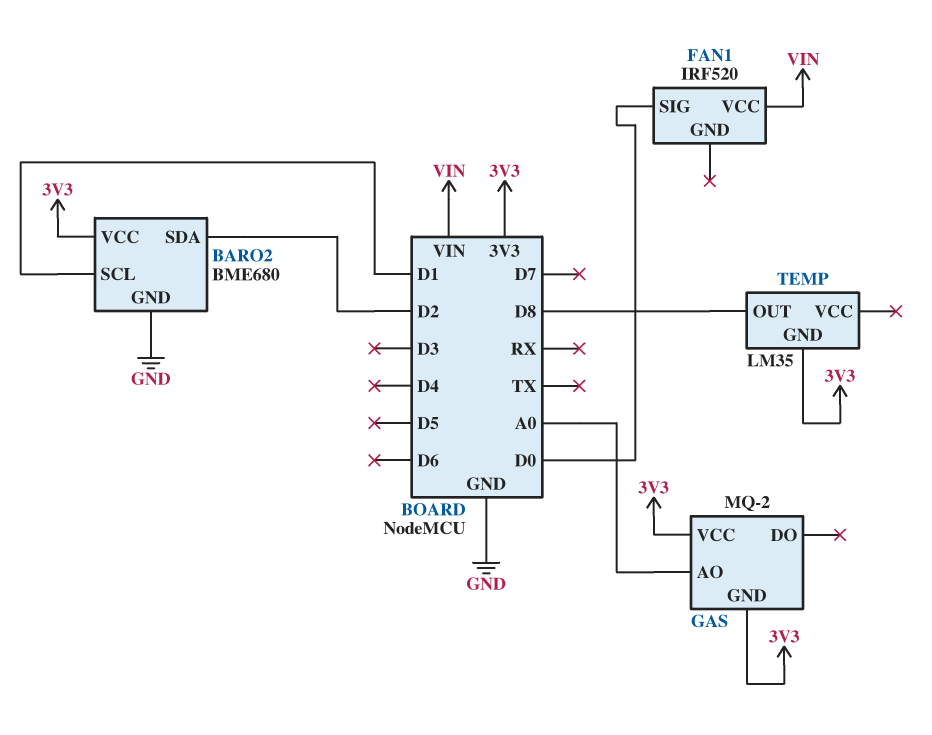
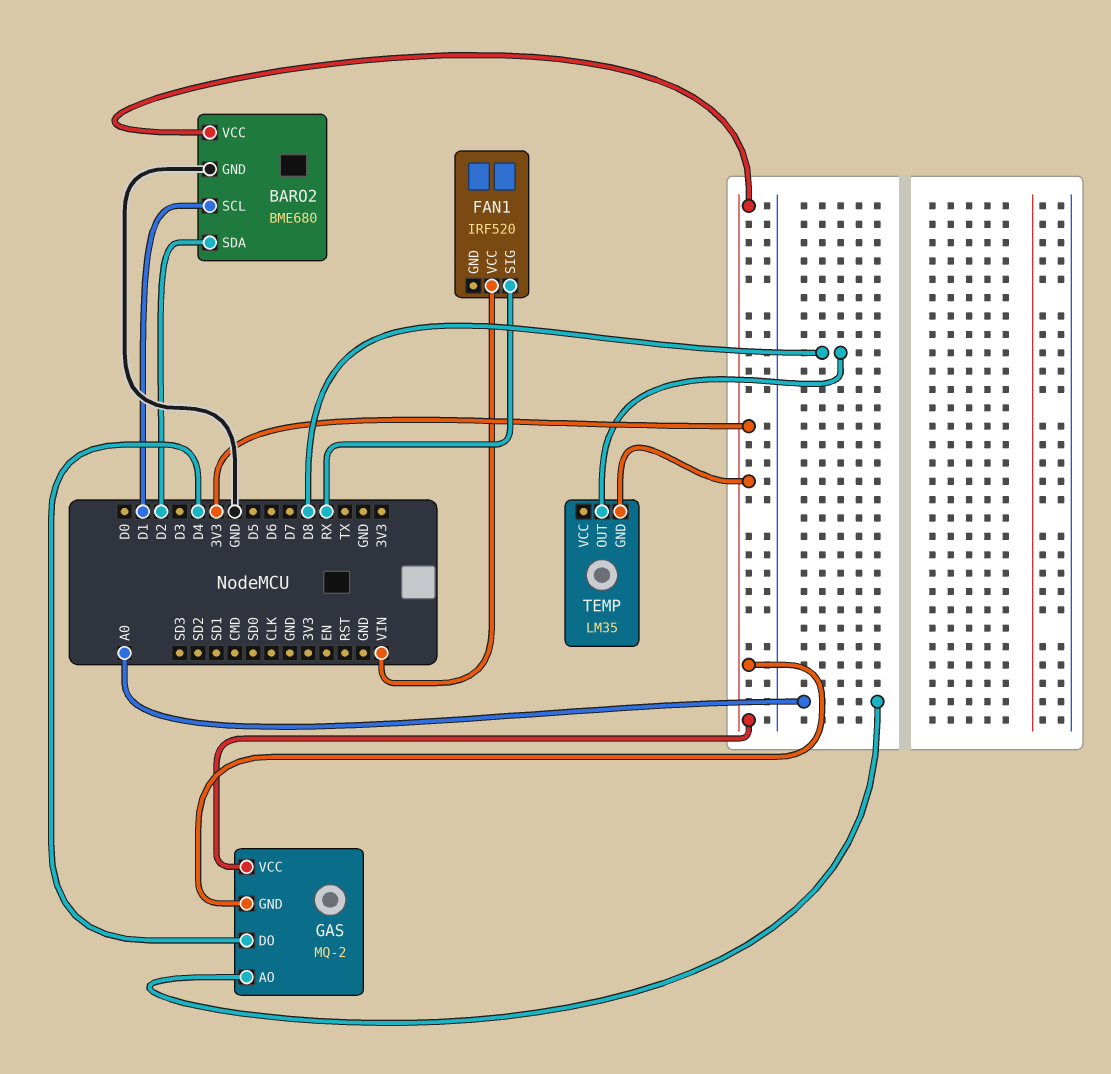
FAN1 pin SIG: D0 -> RX
GAS pin DO: none -> D4

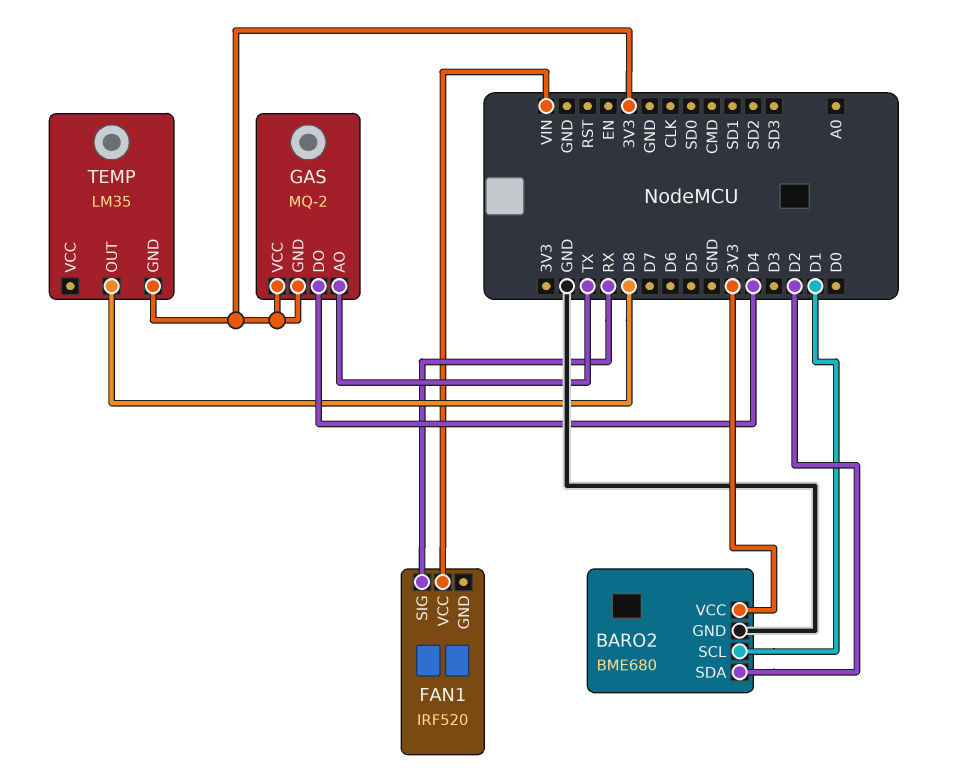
GAS pin AO: A0 -> TX

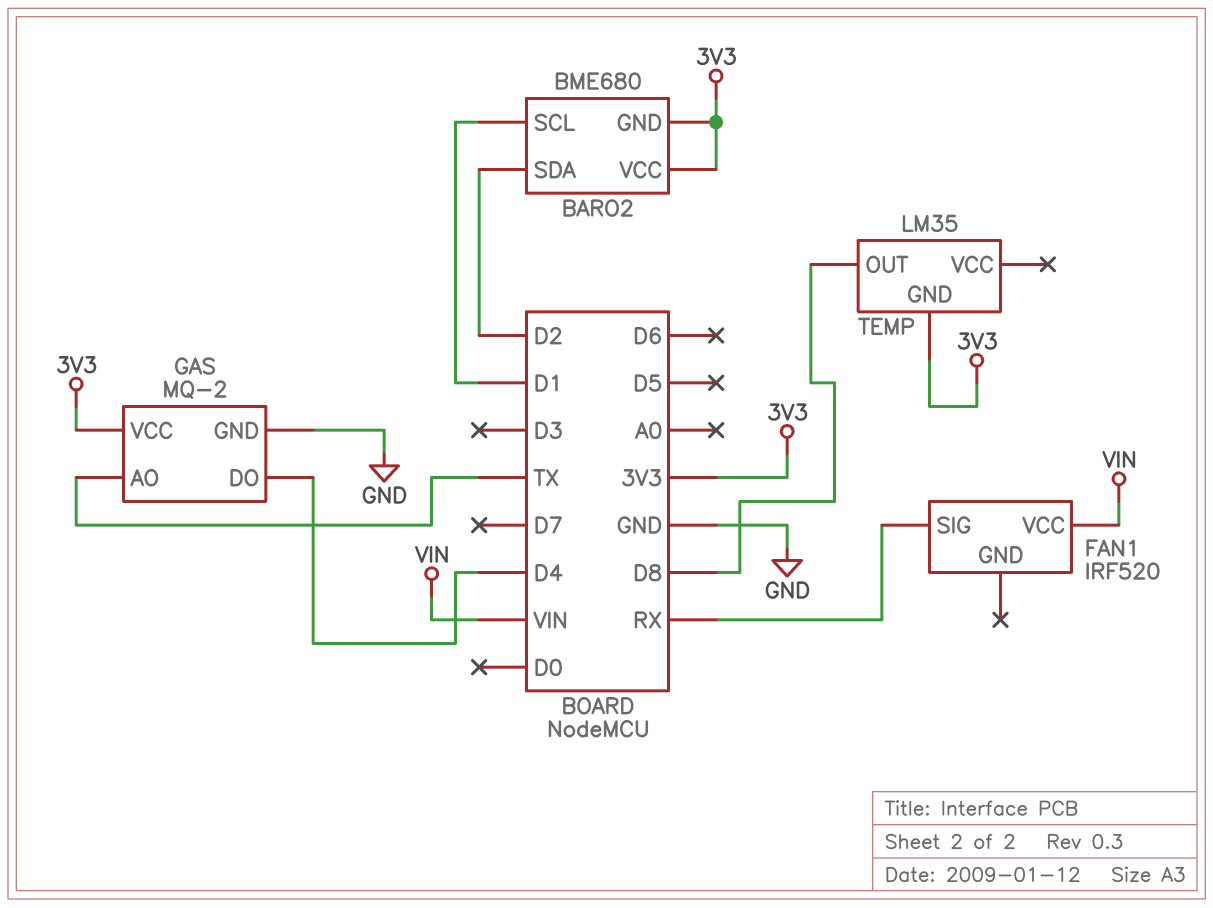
BARO2 pin GND: GND -> 3V3
GAS pin GND: 3V3 -> GND

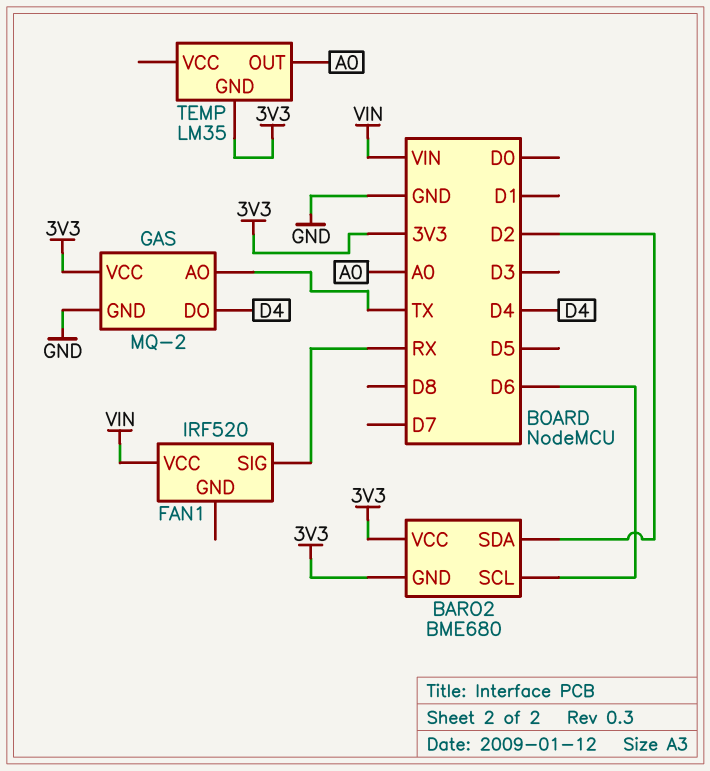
BARO2 pin SCL: D1 -> D6
TEMP pin OUT: D8 -> A0

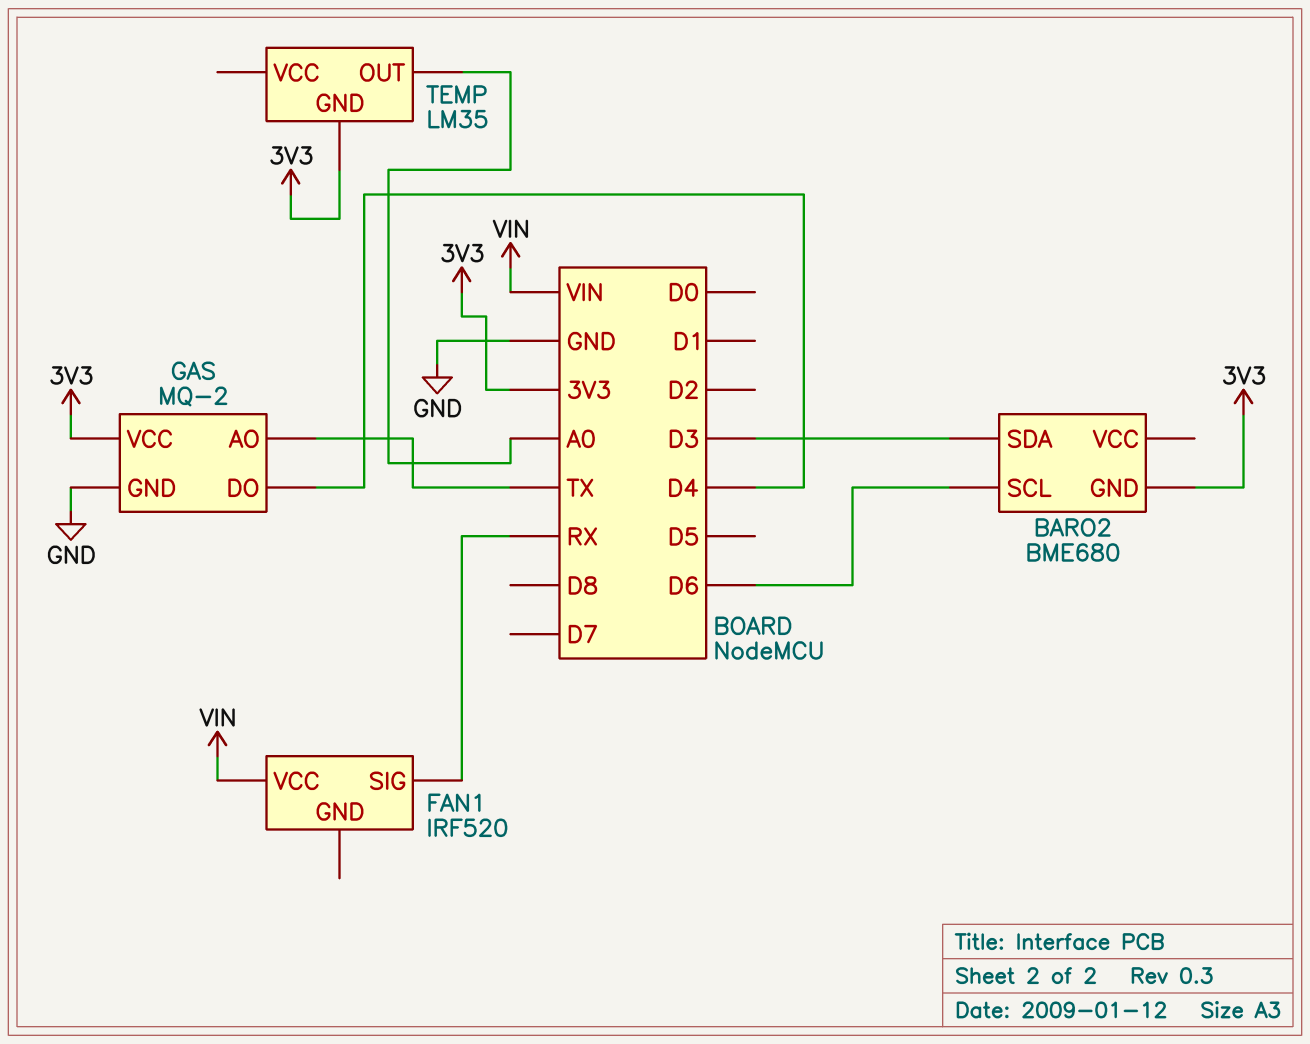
BARO2 pin SDA: D2 -> D3
BARO2 pin VCC: 3V3 -> none

